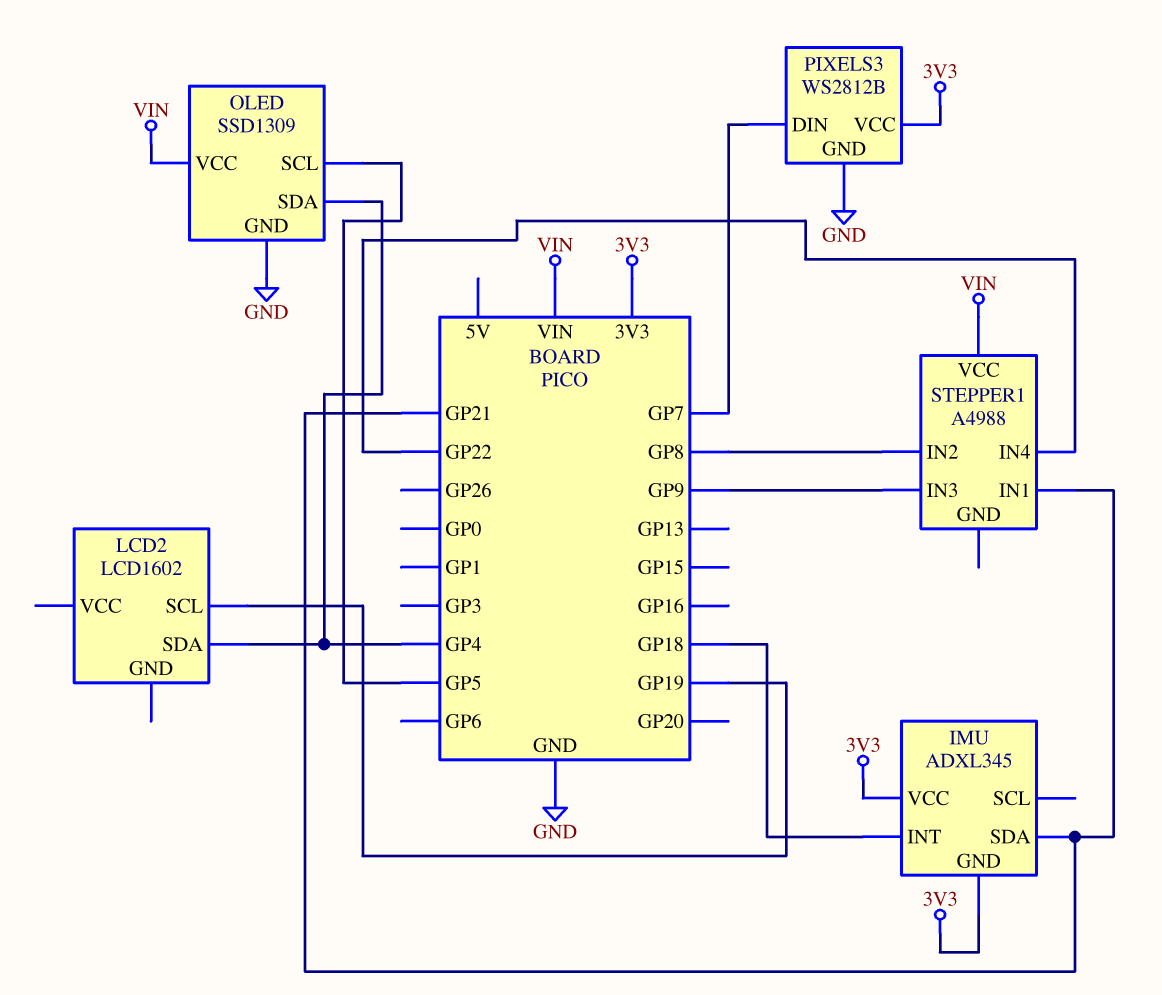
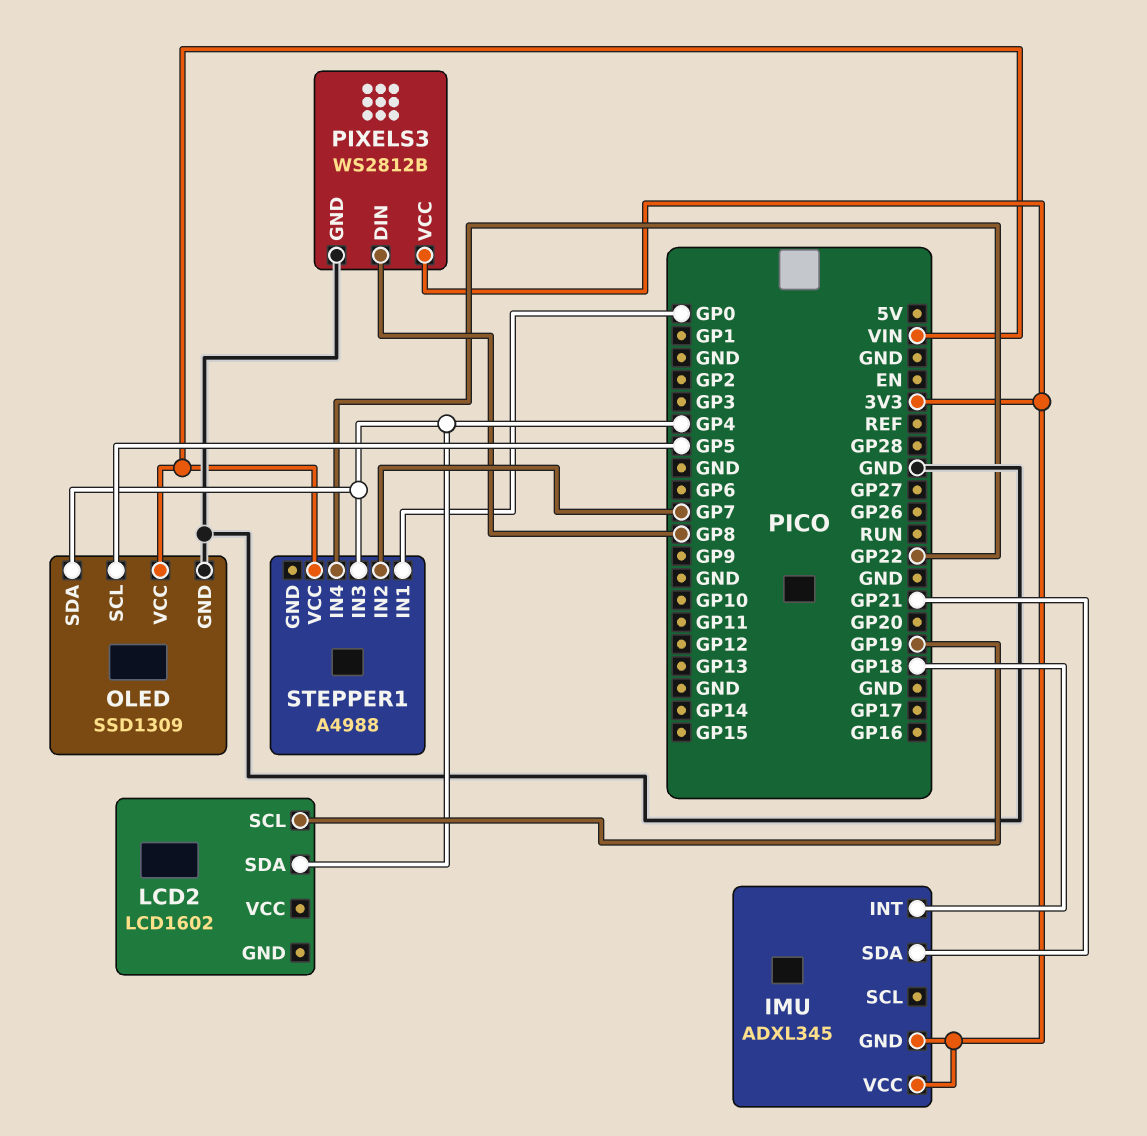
PIXELS3 pin DIN: GP7 -> GP8
STEPPER1 pin IN1: GP21 -> GP0
STEPPER1 pin IN2: GP8 -> GP7
STEPPER1 pin IN3: GP9 -> GP4

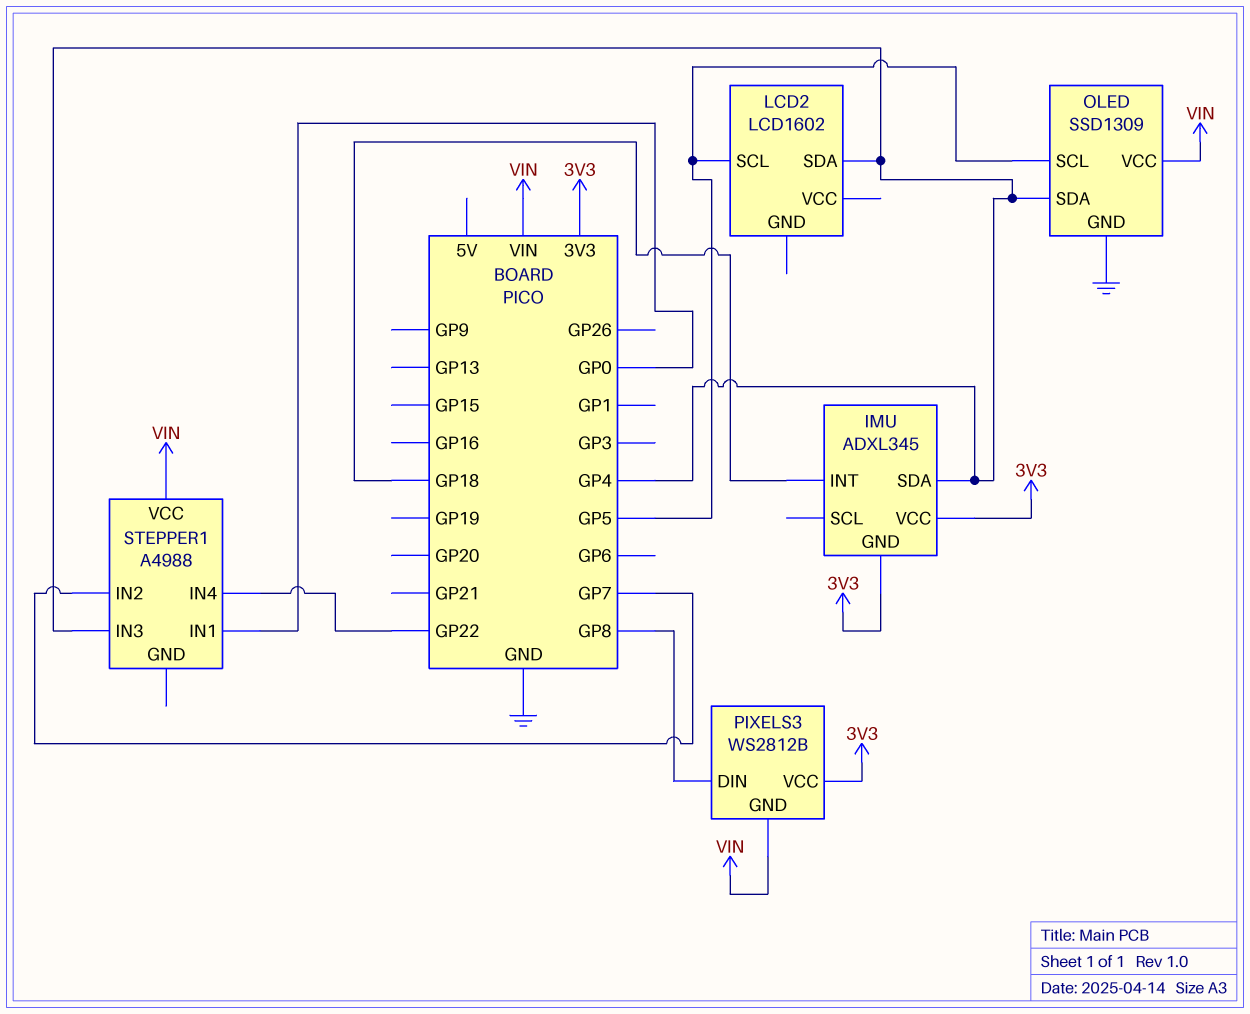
IMU pin SDA: GP21 -> GP4
LCD2 pin SCL: GP19 -> GP5
PIXELS3 pin GND: GND -> VIN

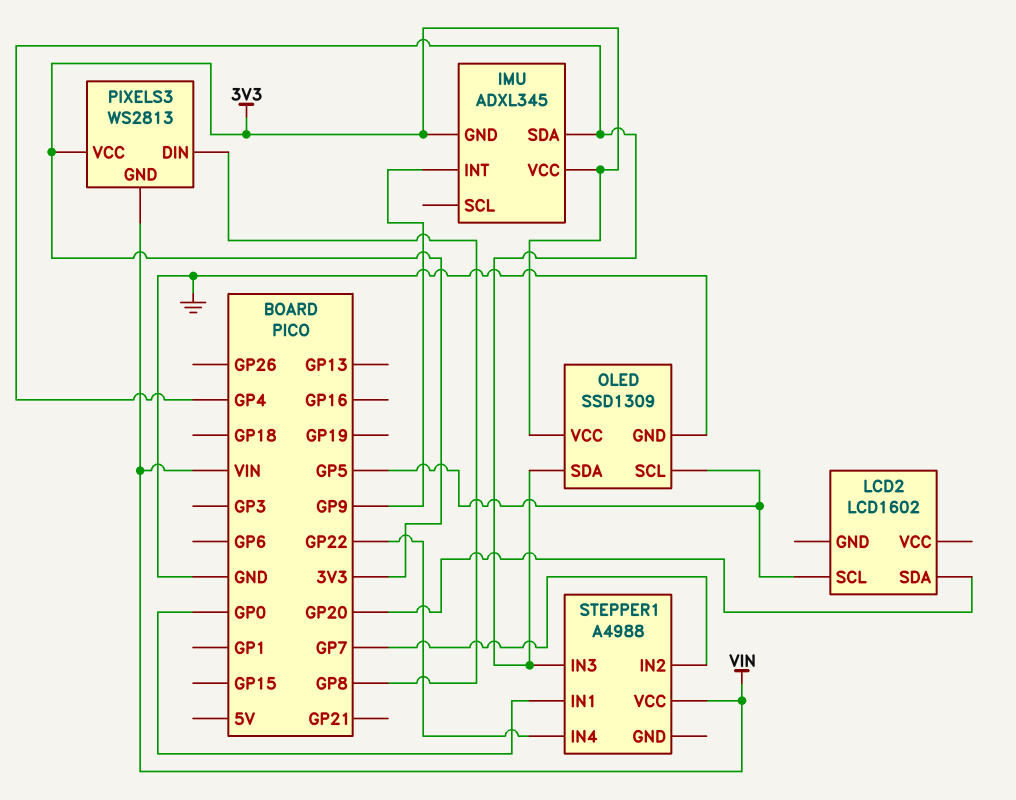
IMU pin INT: GP18 -> GP9
LCD2 pin SDA: GP4 -> GP20
OLED pin VCC: VIN -> 3V3
PIXELS3: WS2812B -> WS2813

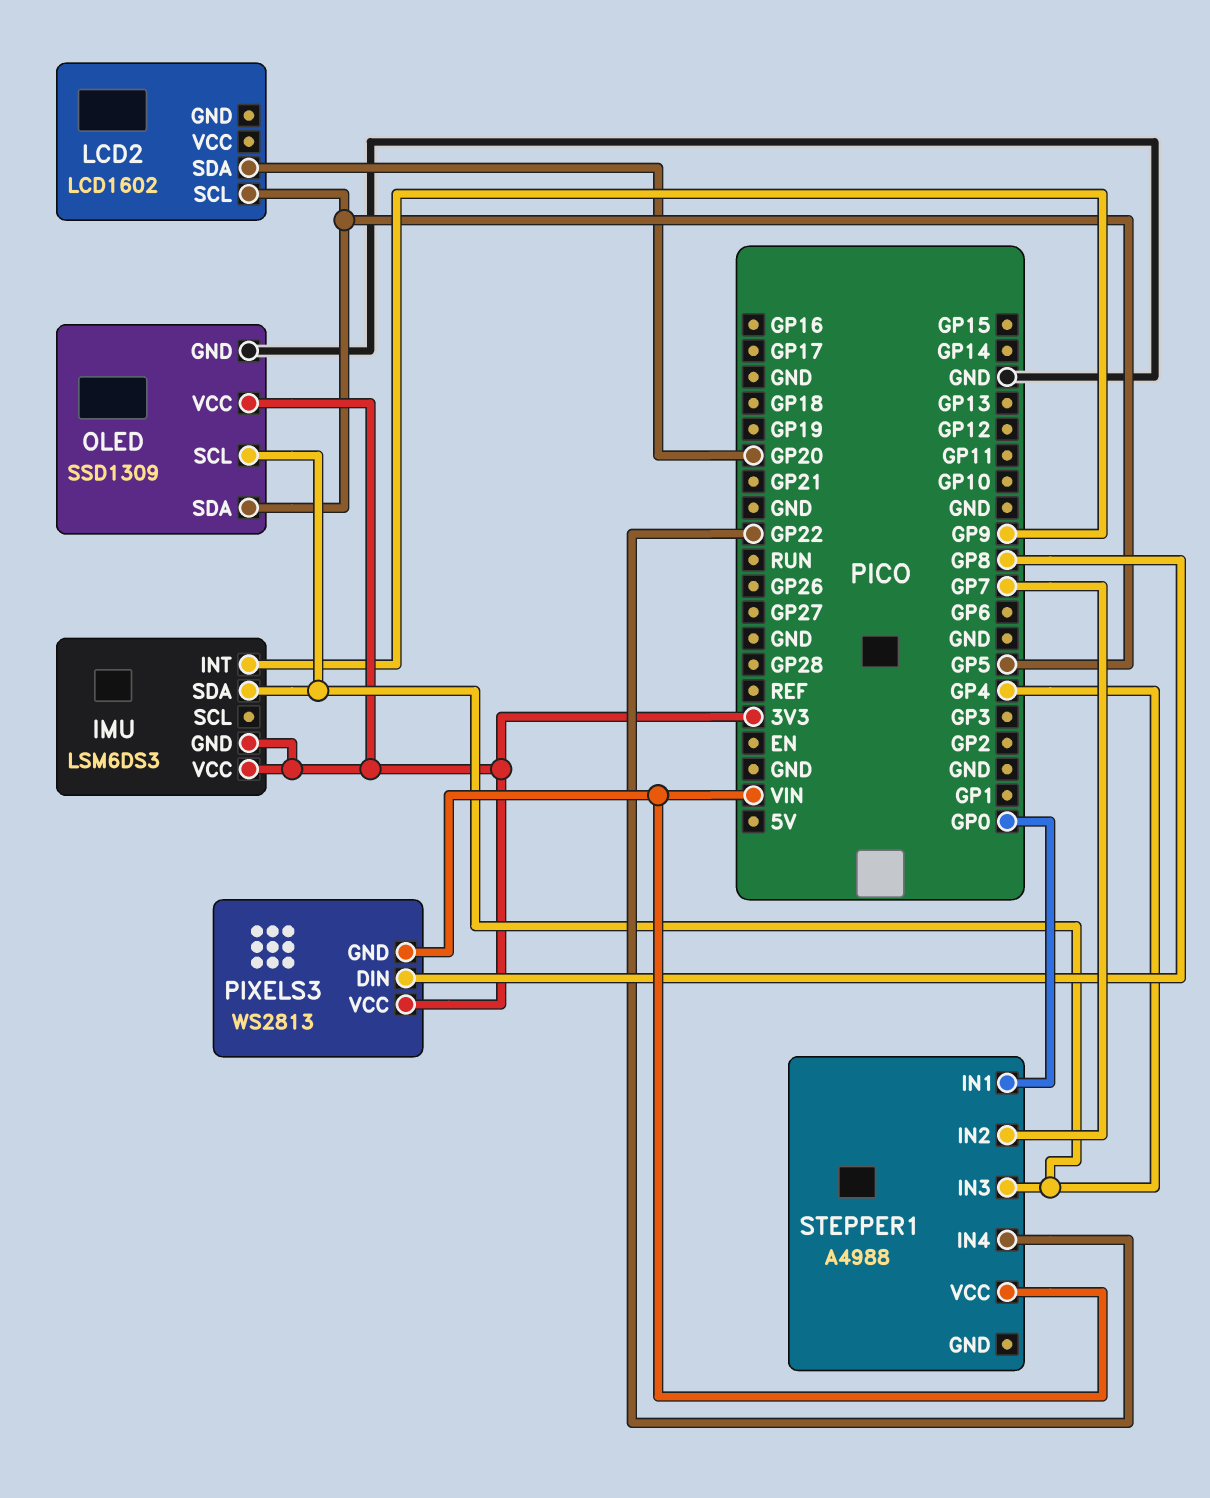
IMU: ADXL345 -> LSM6DS3
OLED pin SCL: GP5 -> GP4
OLED pin SDA: GP4 -> GP5

